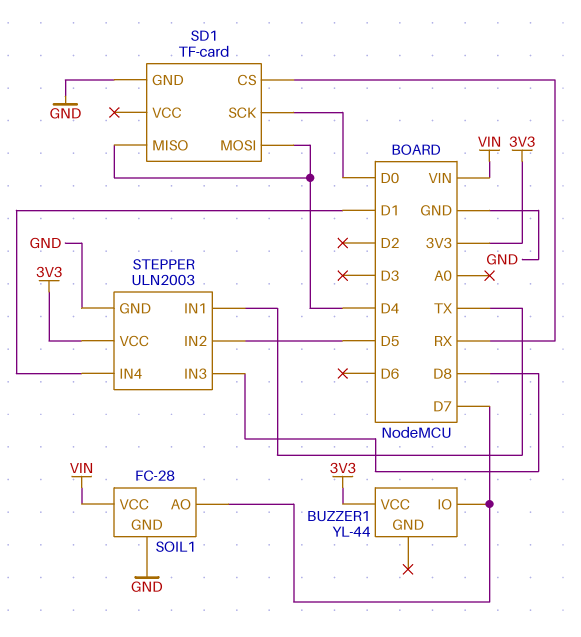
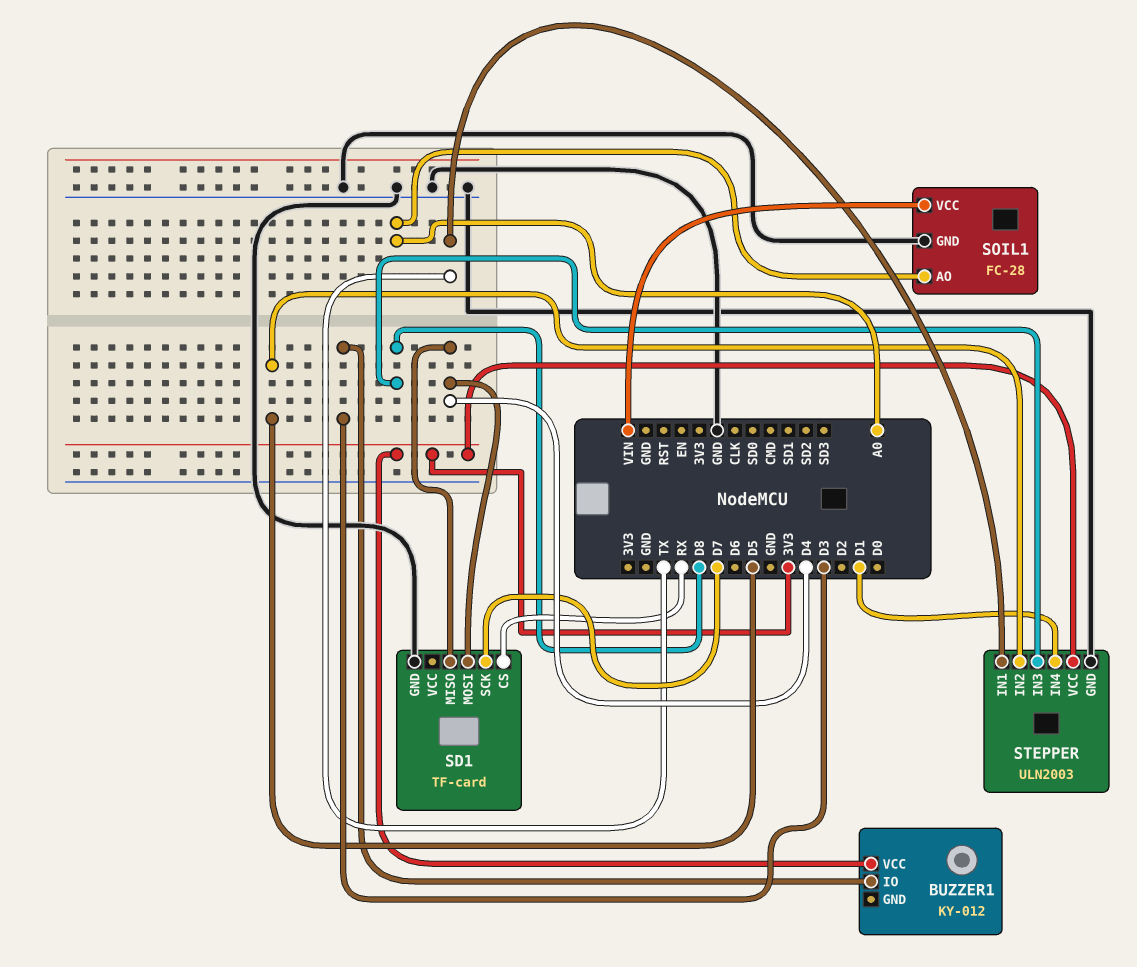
BUZZER1: YL-44 -> KY-012
BUZZER1 pin IO: D7 -> D3
SD1 pin SCK: D0 -> D7
SOIL1 pin AO: D7 -> A0

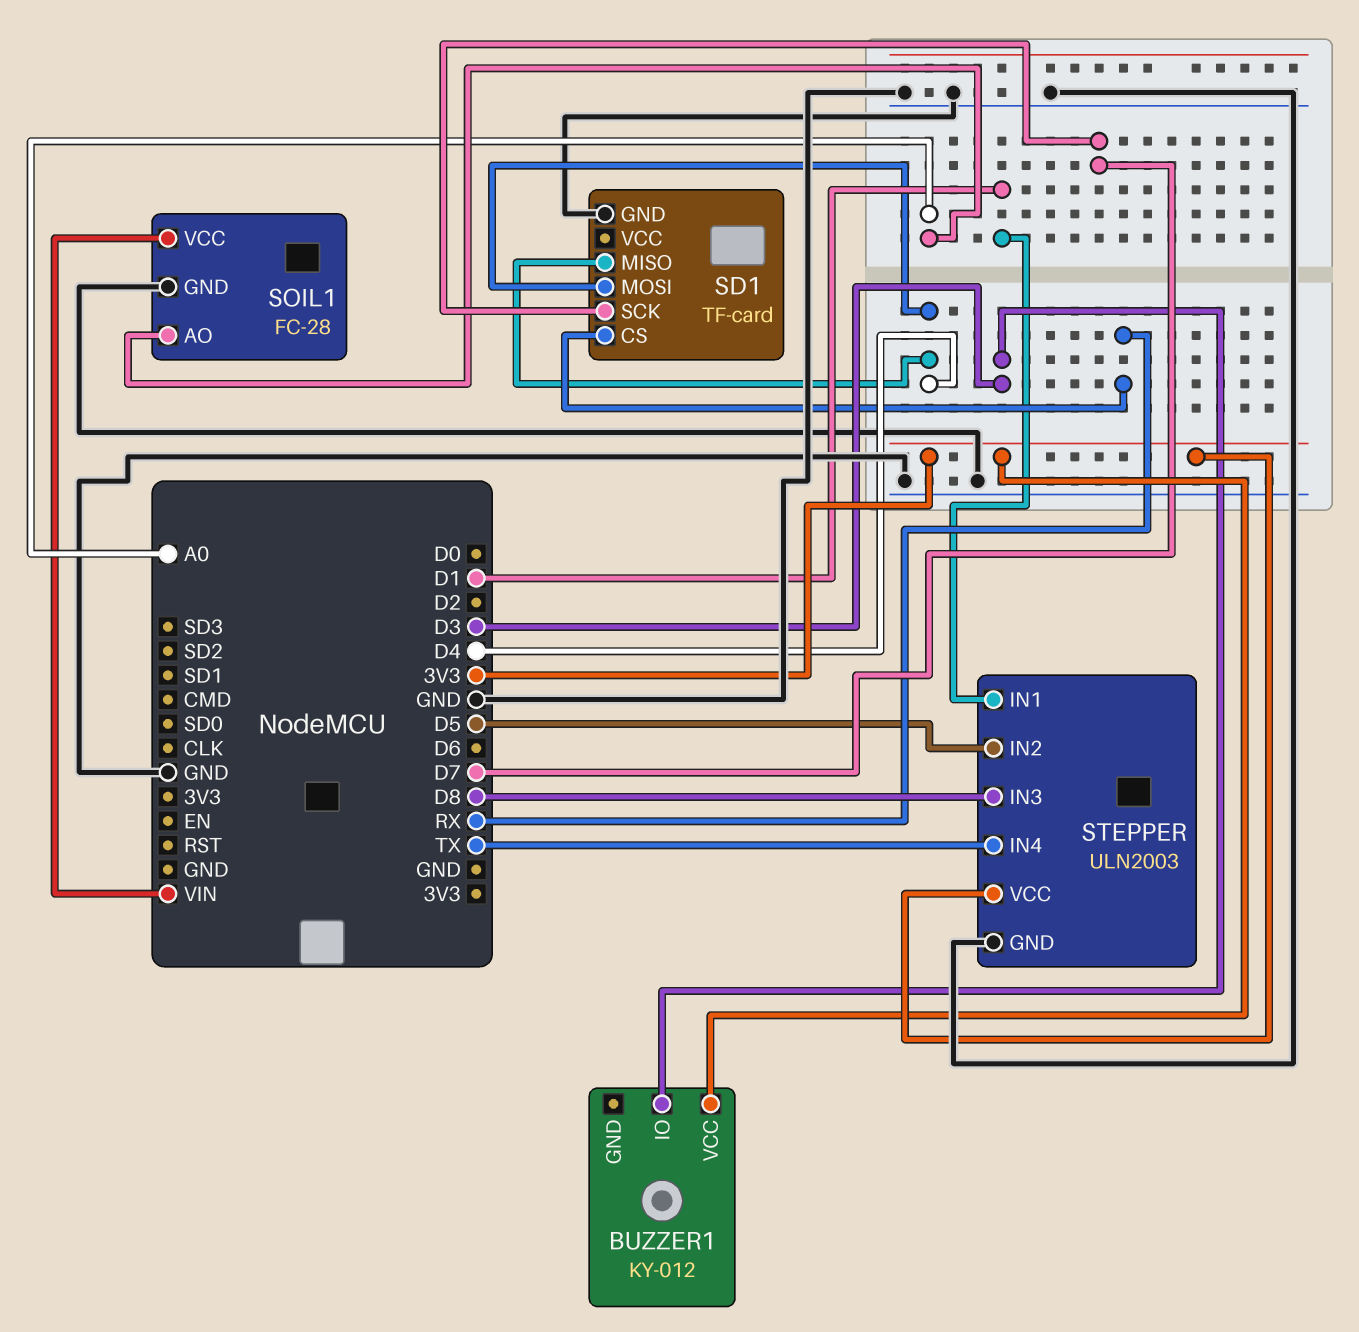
STEPPER pin IN1: TX -> D1
STEPPER pin IN4: D1 -> TX

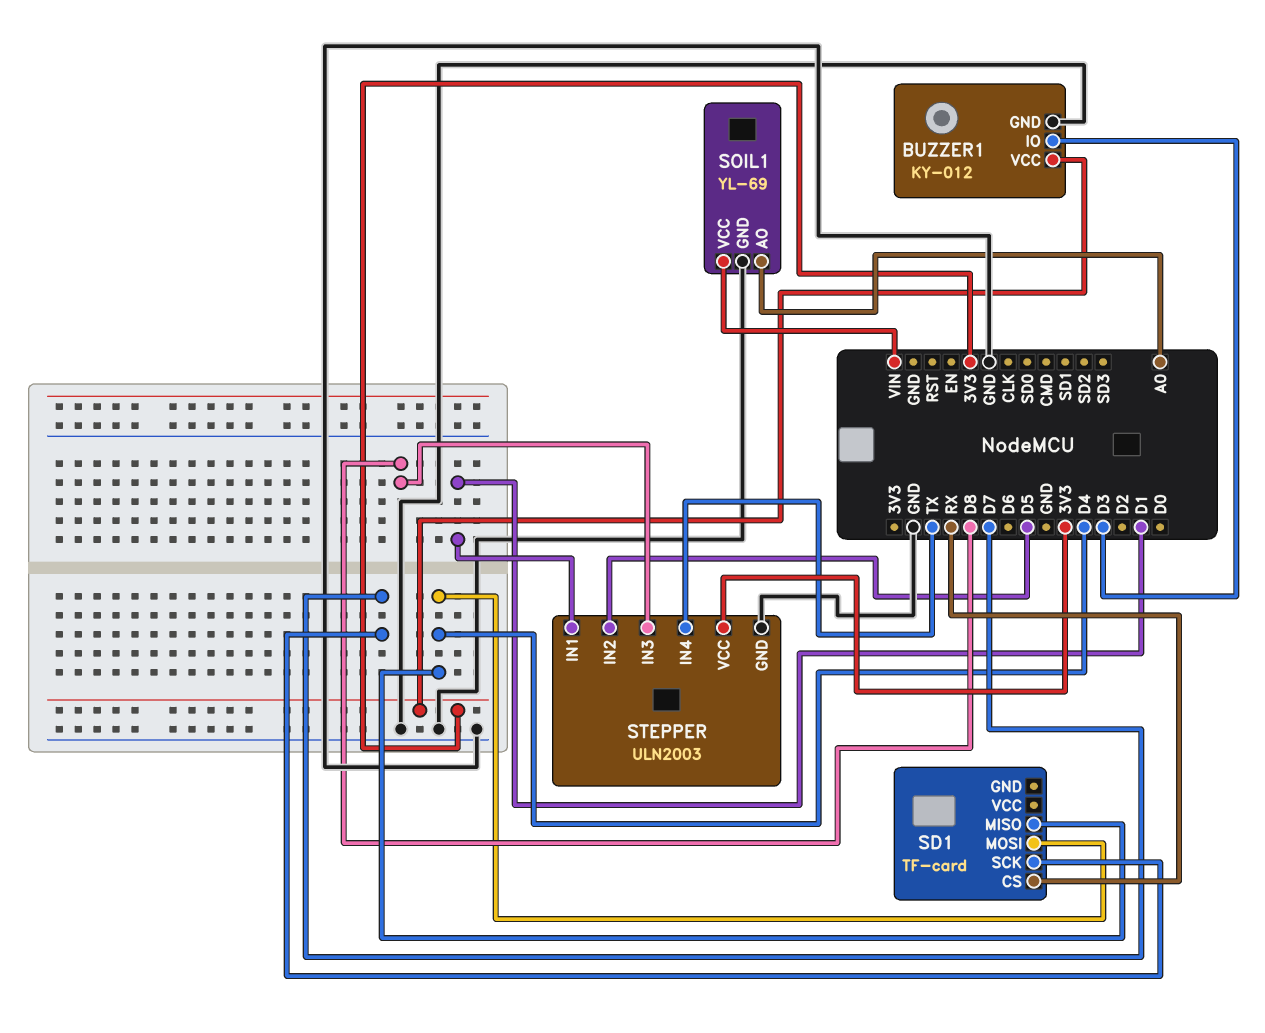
BUZZER1 pin GND: none -> GND
SD1 pin GND: GND -> none
SOIL1: FC-28 -> YL-69

